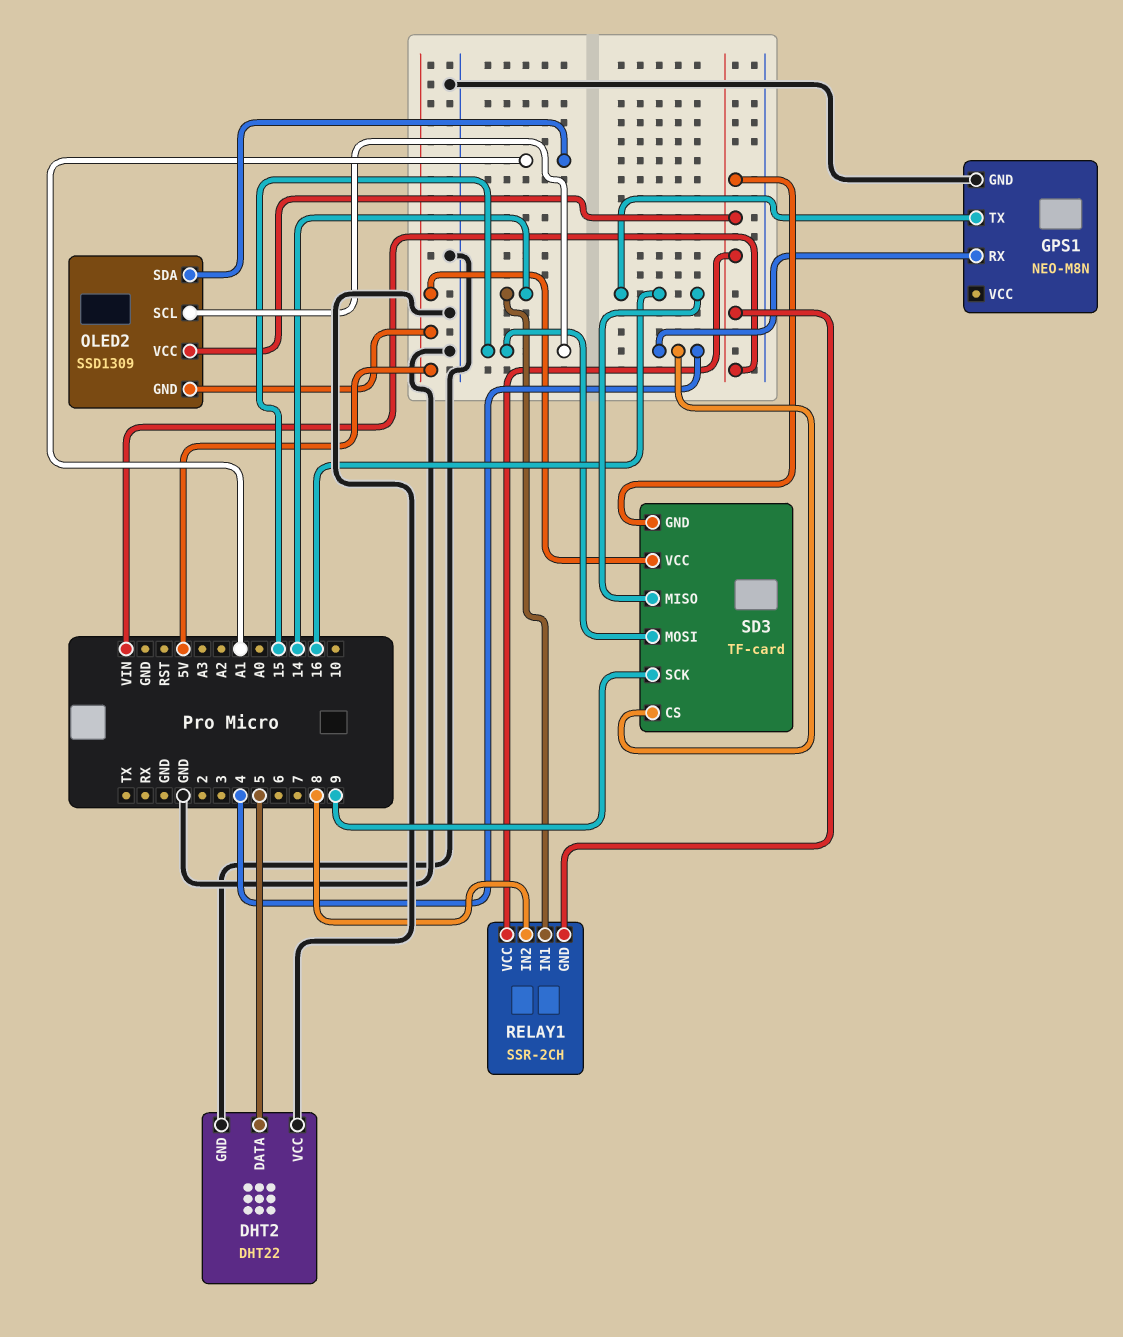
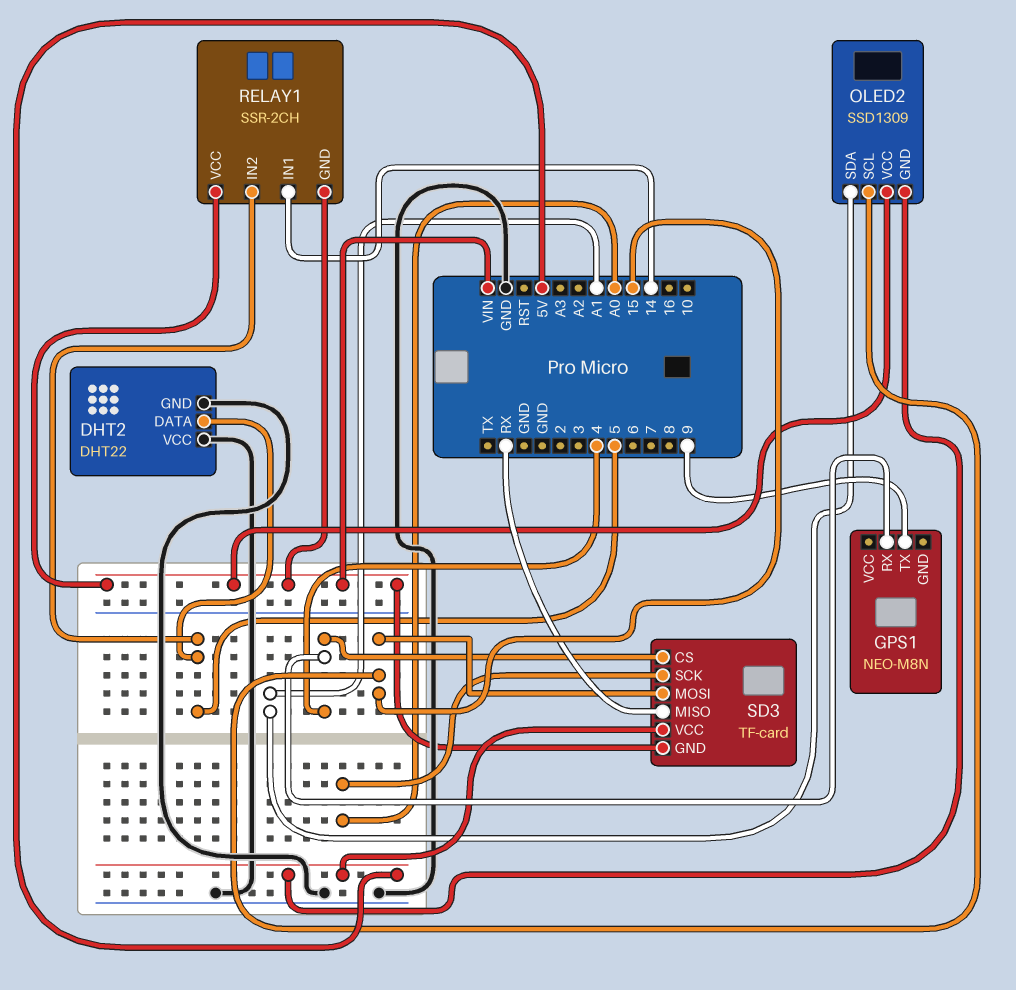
GPS1 pin GND: GND -> none
GPS1 pin TX: 16 -> 9
RELAY1 pin IN2: 8 -> 5
SD3 pin MISO: 16 -> RX
SD3 pin SCK: 9 -> A0

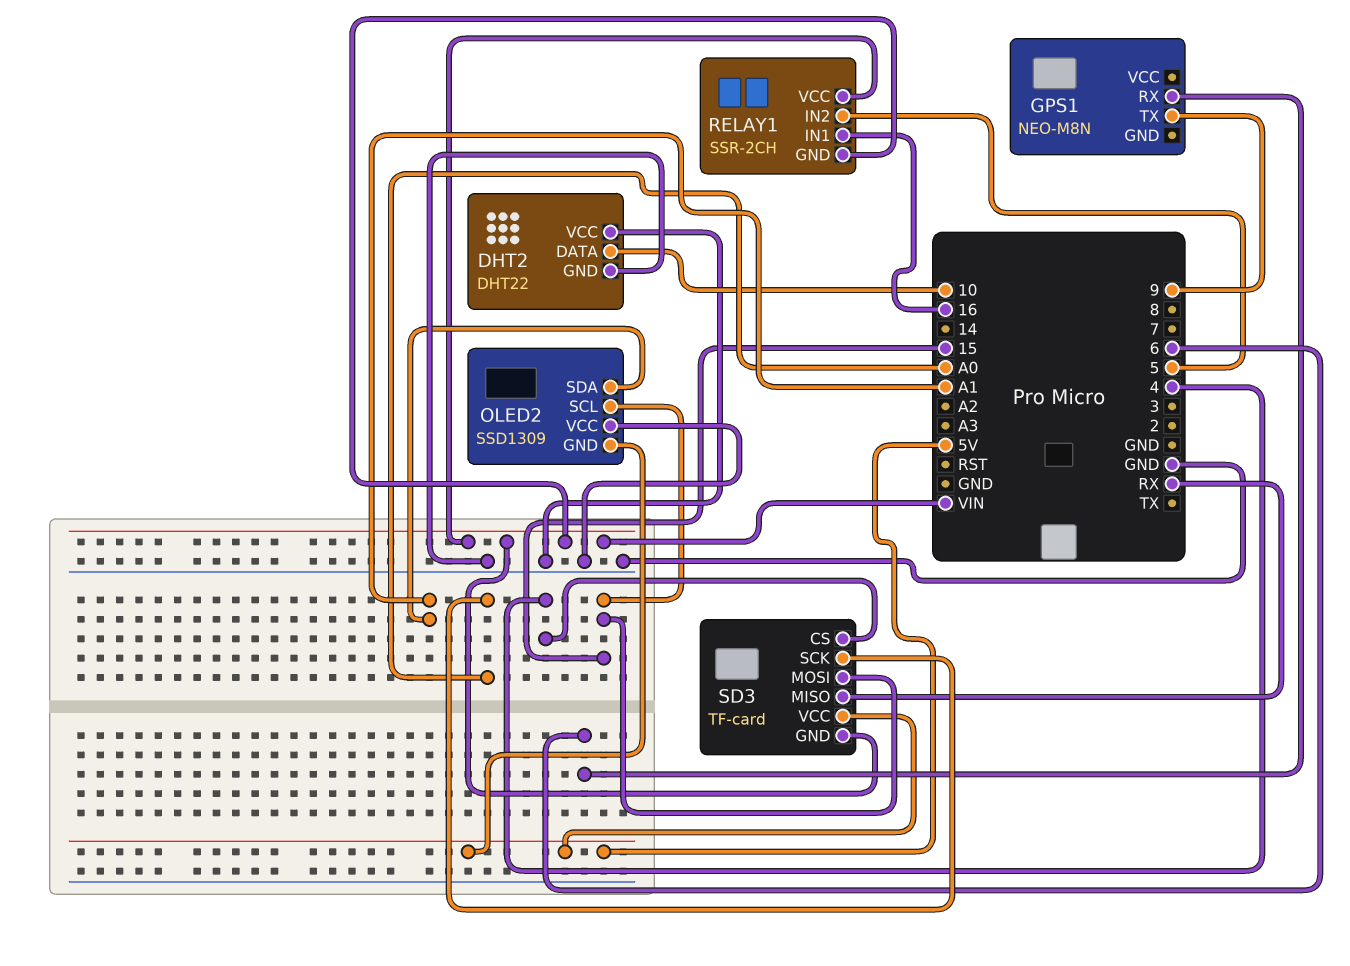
DHT2 pin DATA: 5 -> 10
GPS1 pin RX: 4 -> 6
OLED2 pin VCC: VIN -> GND
RELAY1 pin IN1: 14 -> 16

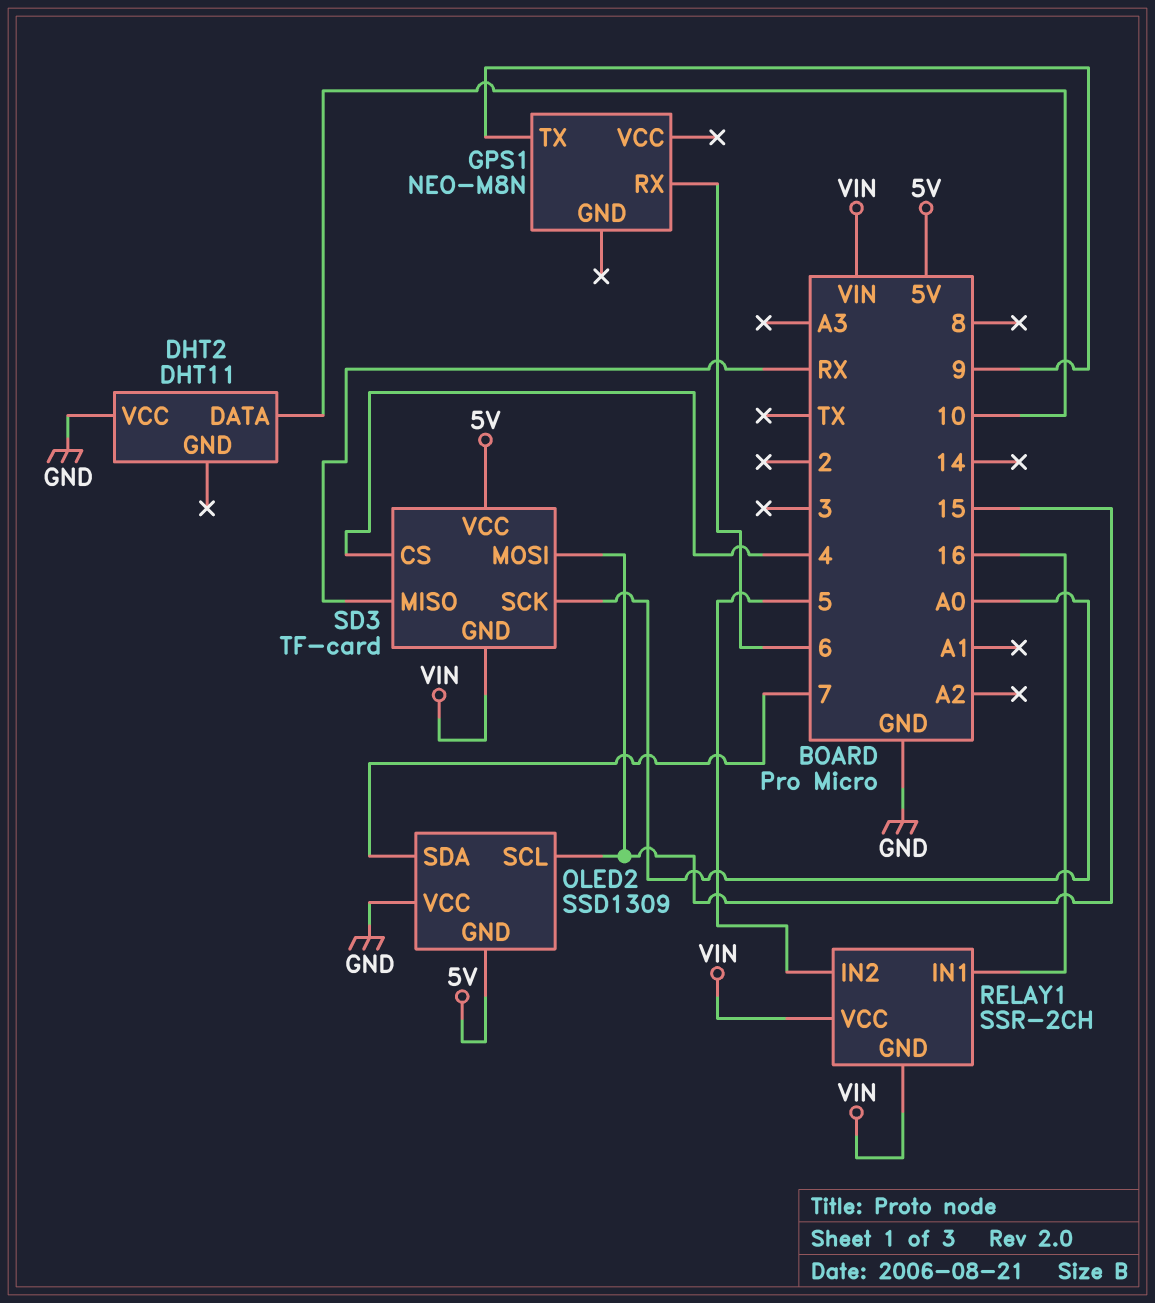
DHT2: DHT22 -> DHT11
DHT2 pin GND: GND -> none
OLED2 pin SDA: A1 -> 7

